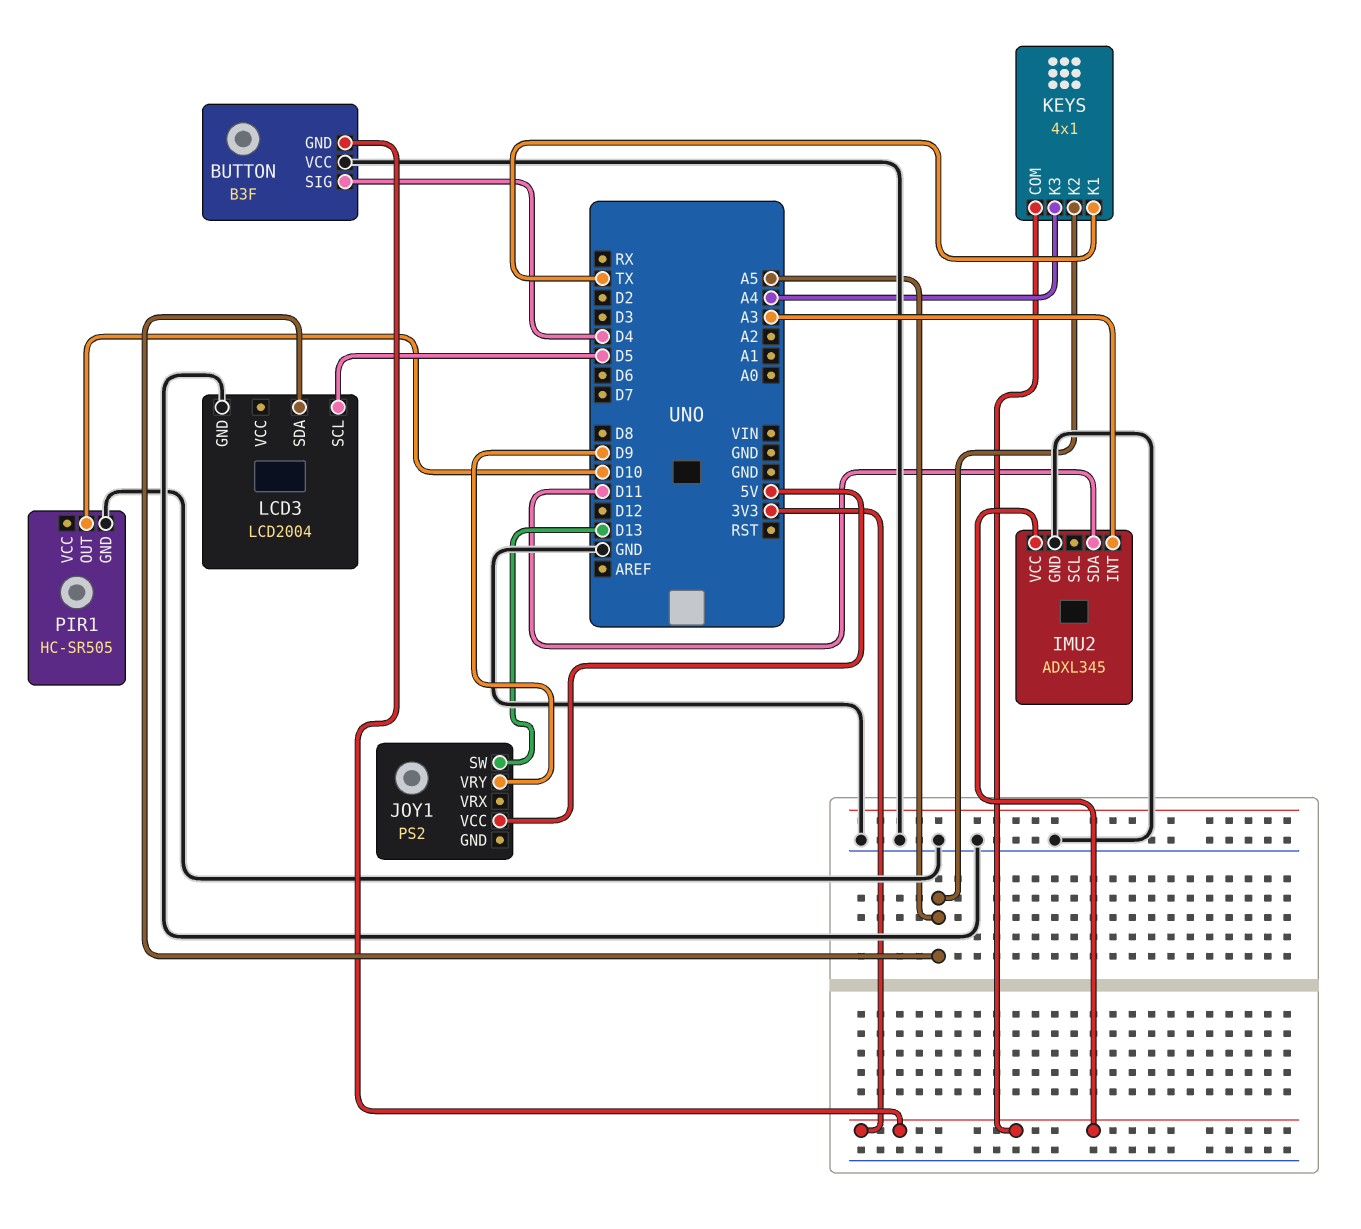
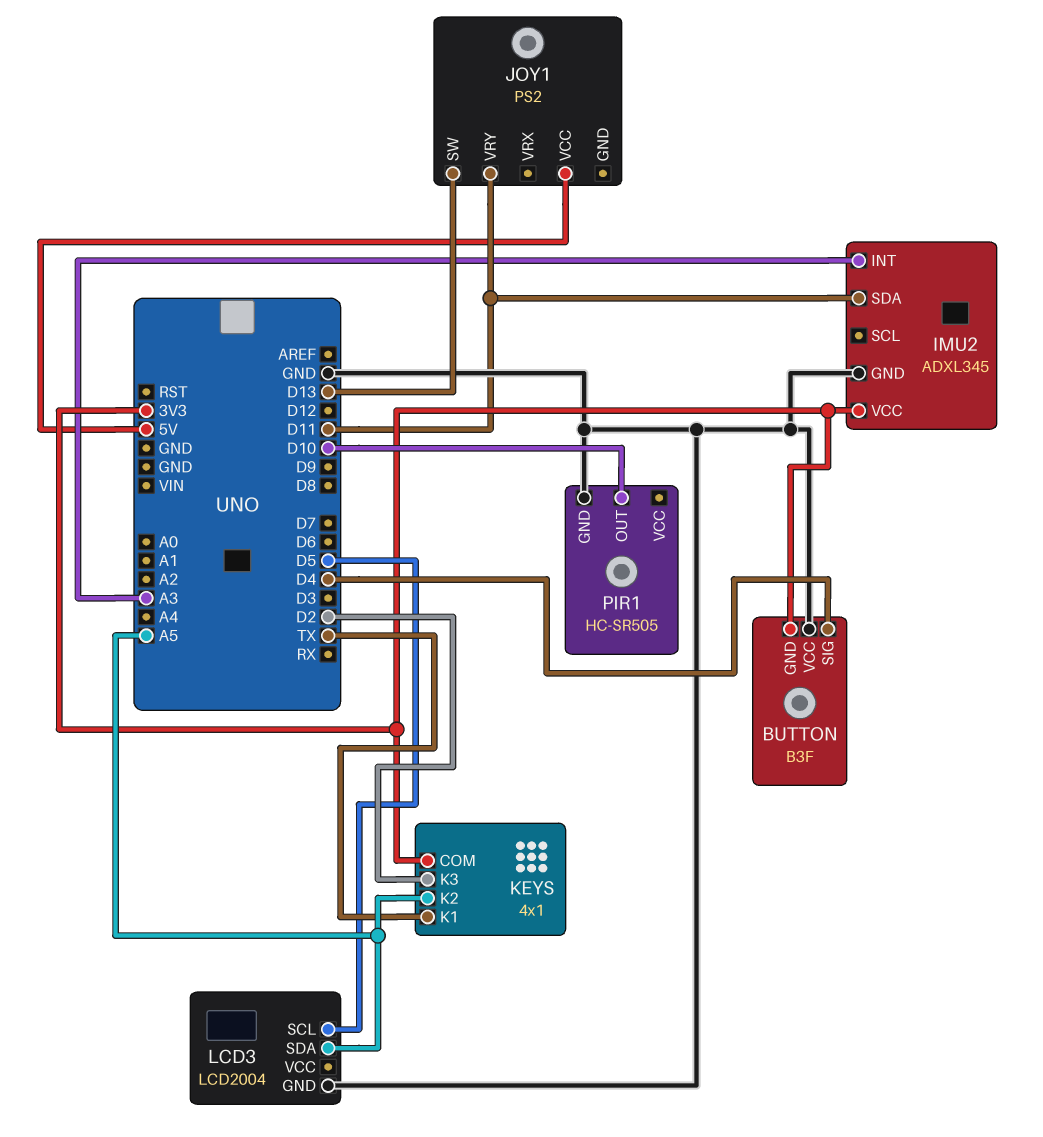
JOY1 pin VRY: D9 -> D11
KEYS pin K3: A4 -> D2

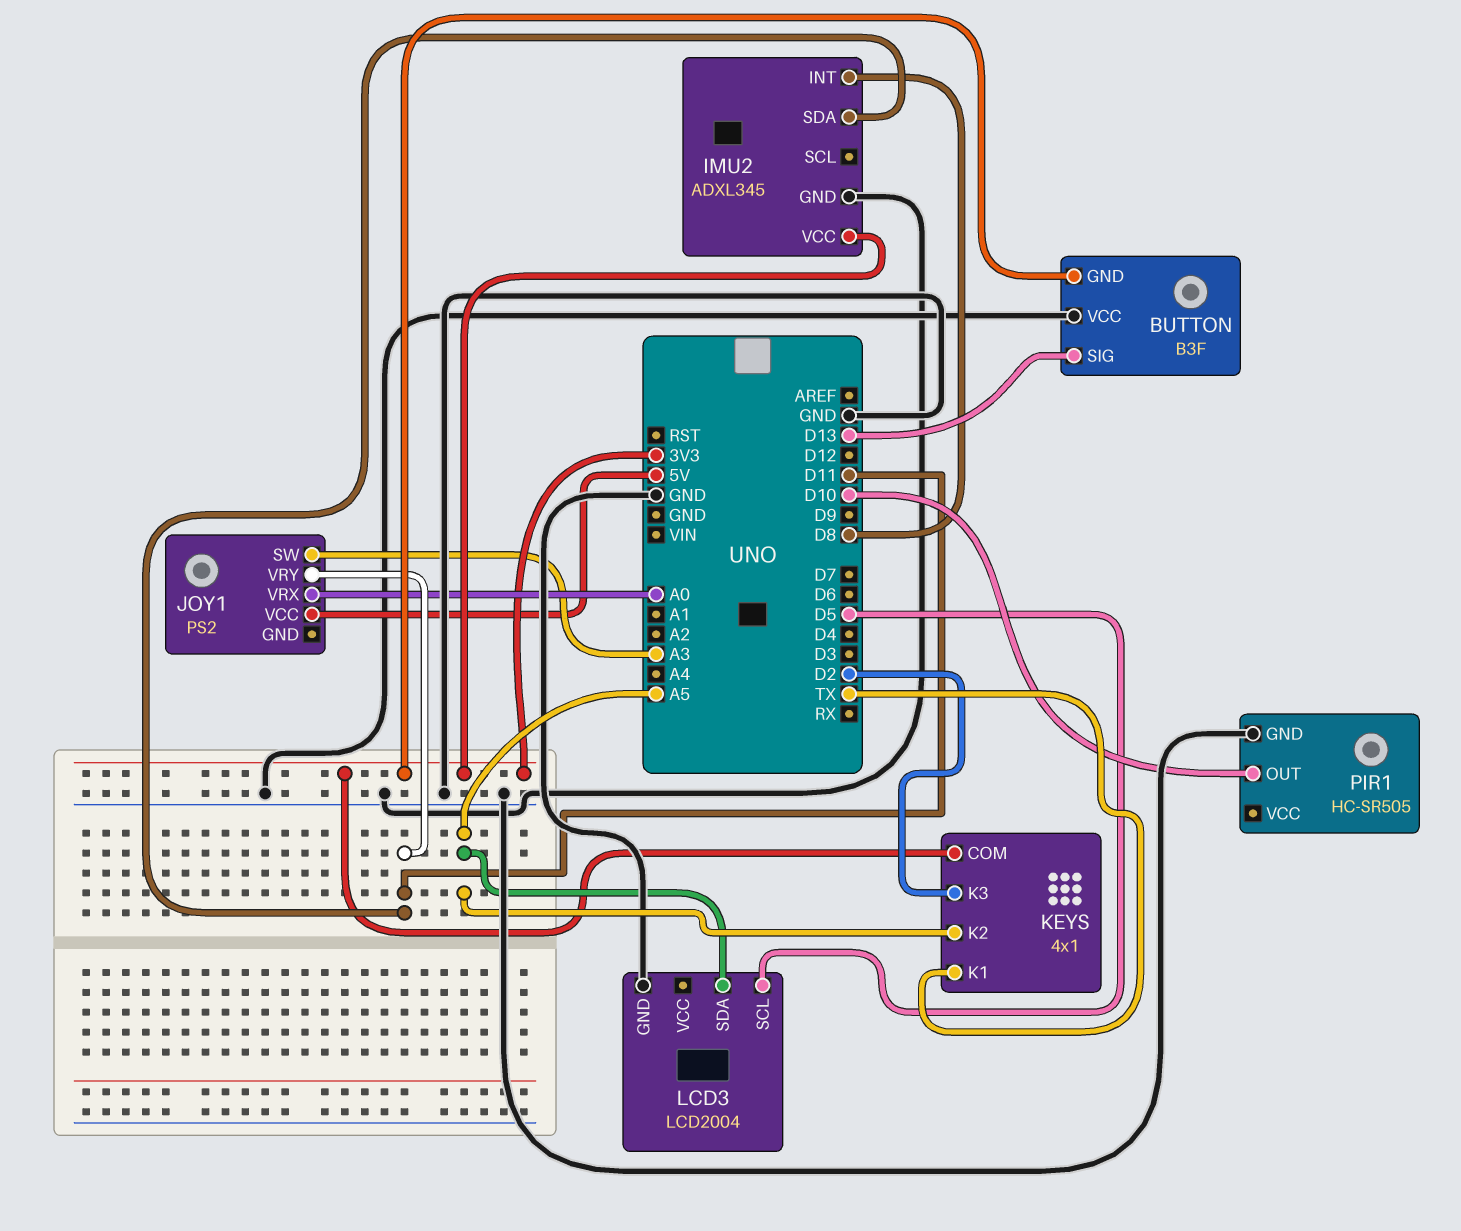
BUTTON pin SIG: D4 -> D13
IMU2 pin INT: A3 -> D8
JOY1 pin SW: D13 -> A3
JOY1 pin VRX: none -> A0

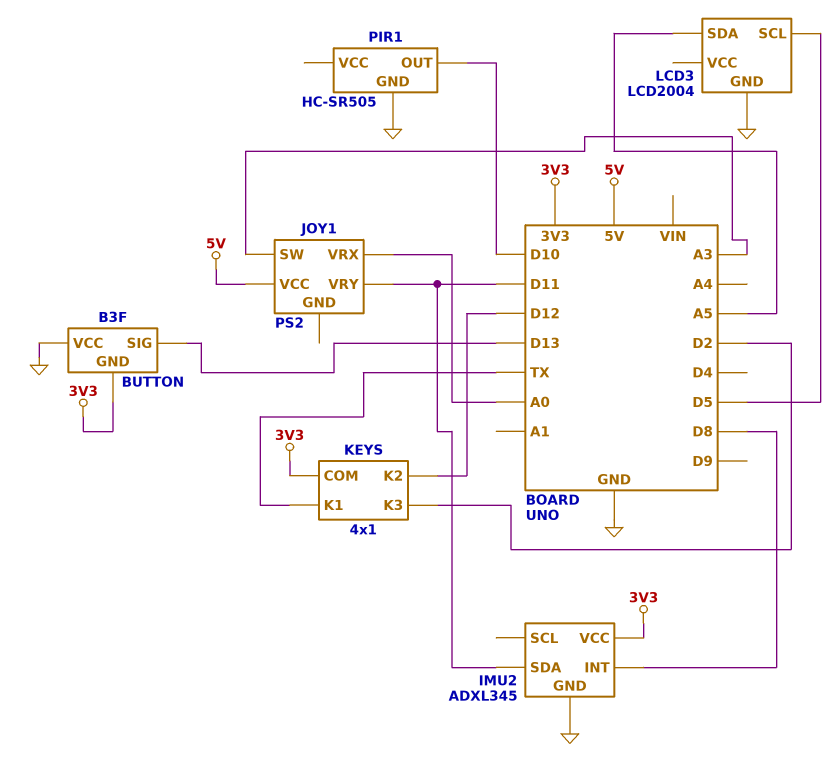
KEYS pin K2: A5 -> D12

